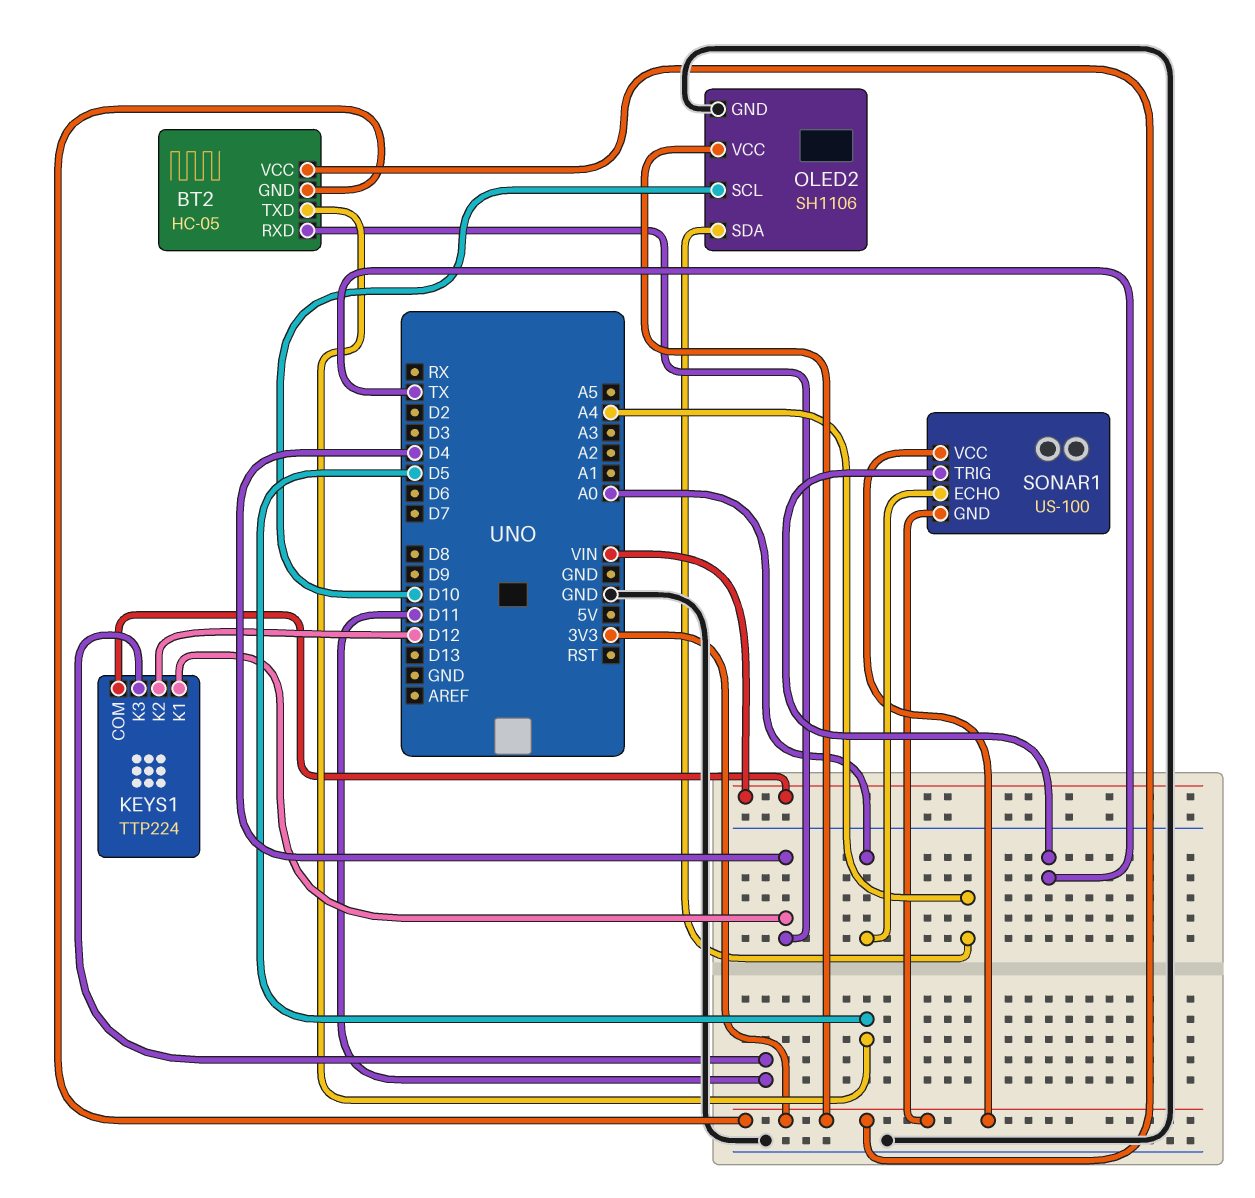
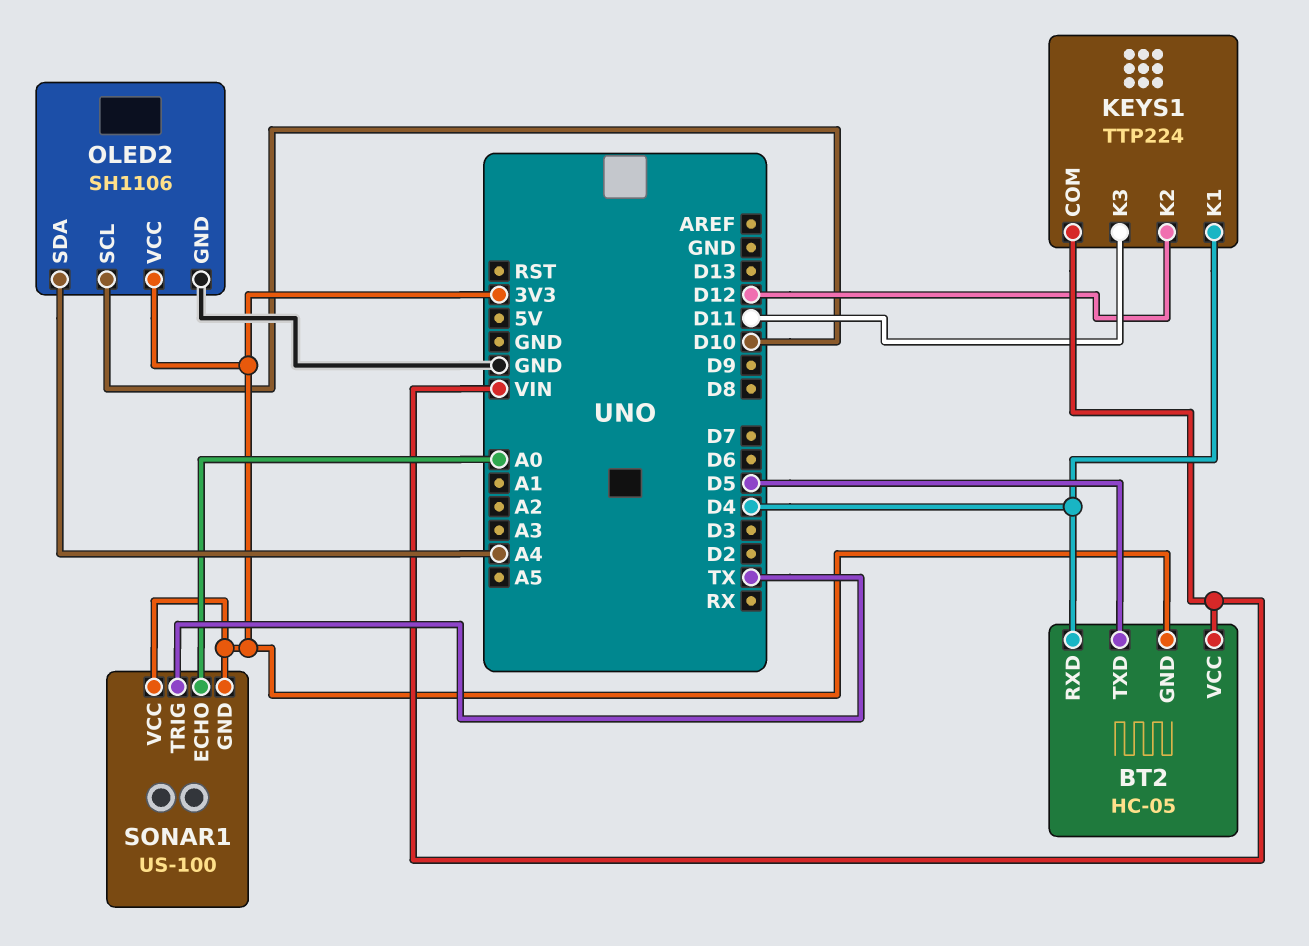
BT2 pin VCC: 3V3 -> VIN

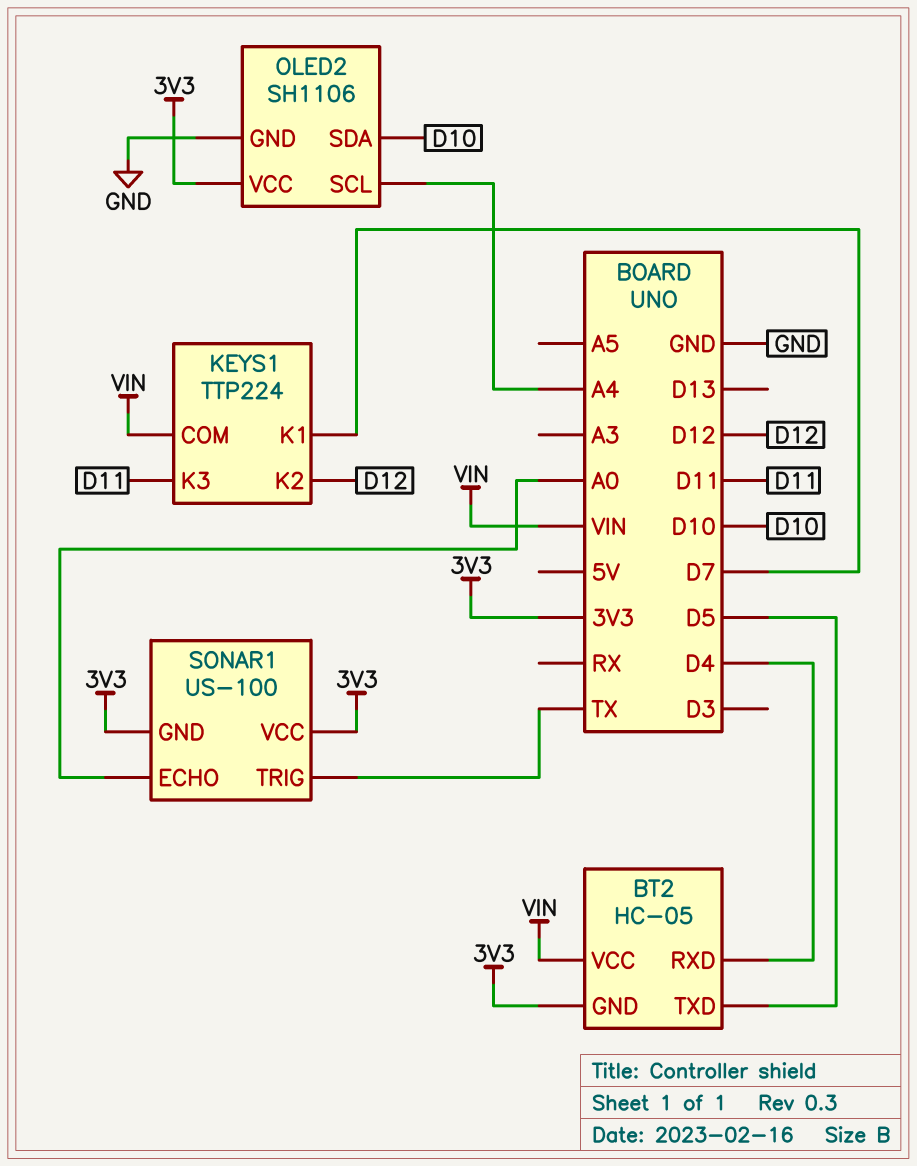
KEYS1 pin K1: D4 -> D7
OLED2 pin SCL: D10 -> A4
OLED2 pin SDA: A4 -> D10

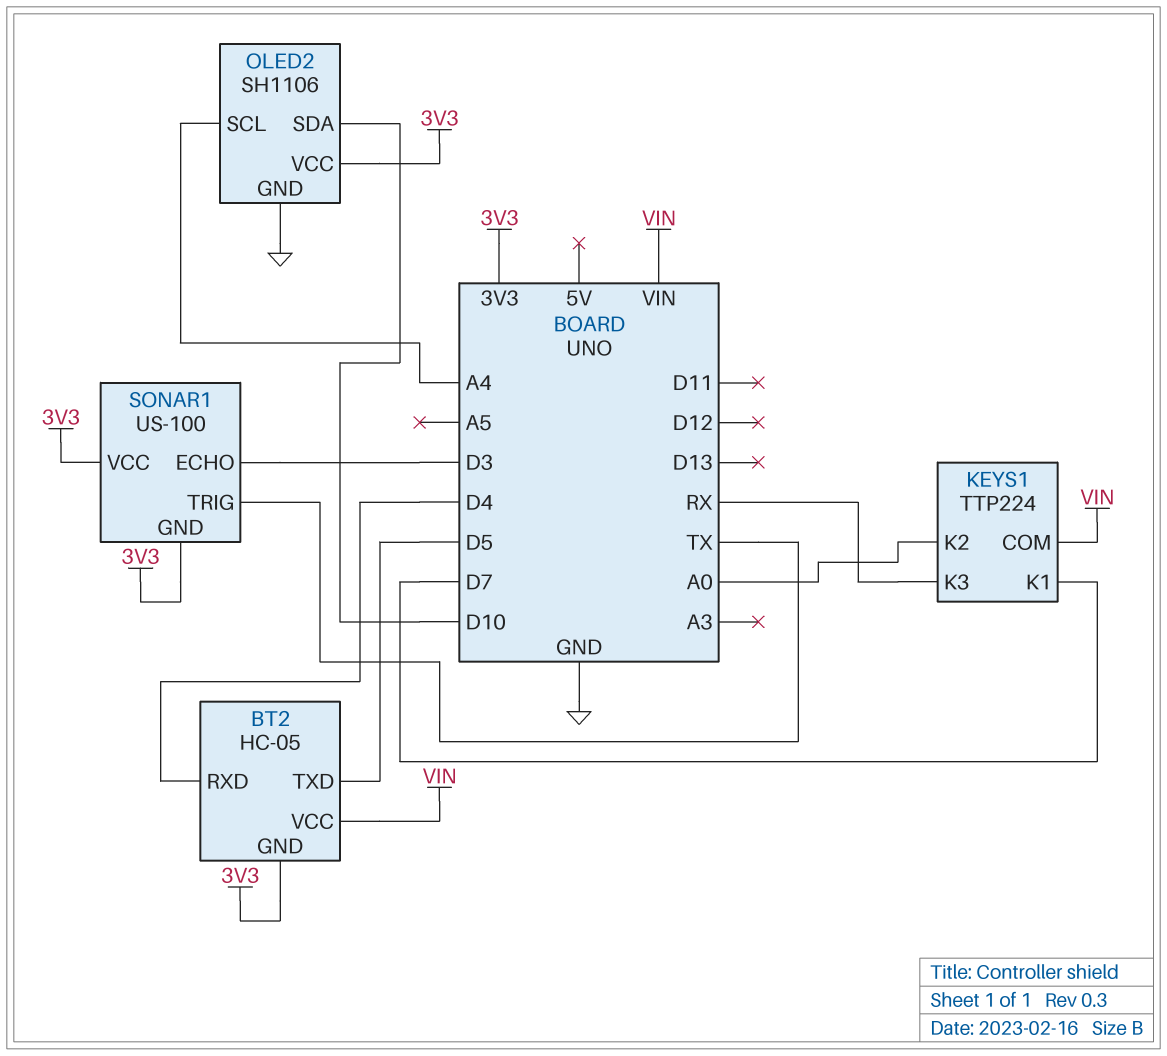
KEYS1 pin K2: D12 -> A0
KEYS1 pin K3: D11 -> RX
SONAR1 pin ECHO: A0 -> D3

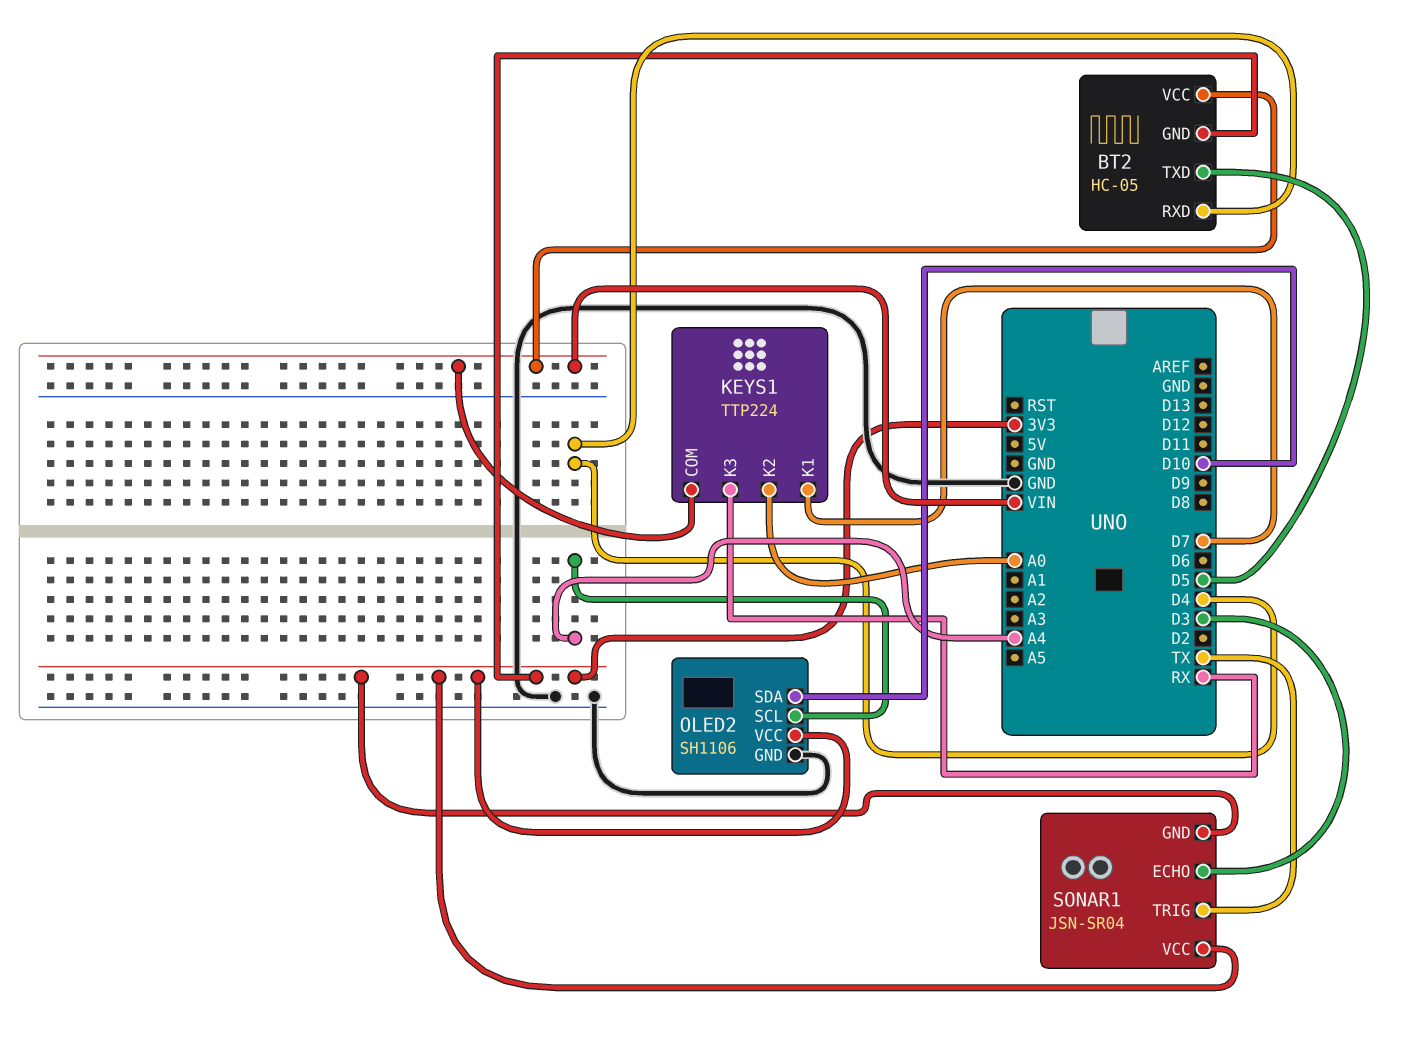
SONAR1: US-100 -> JSN-SR04

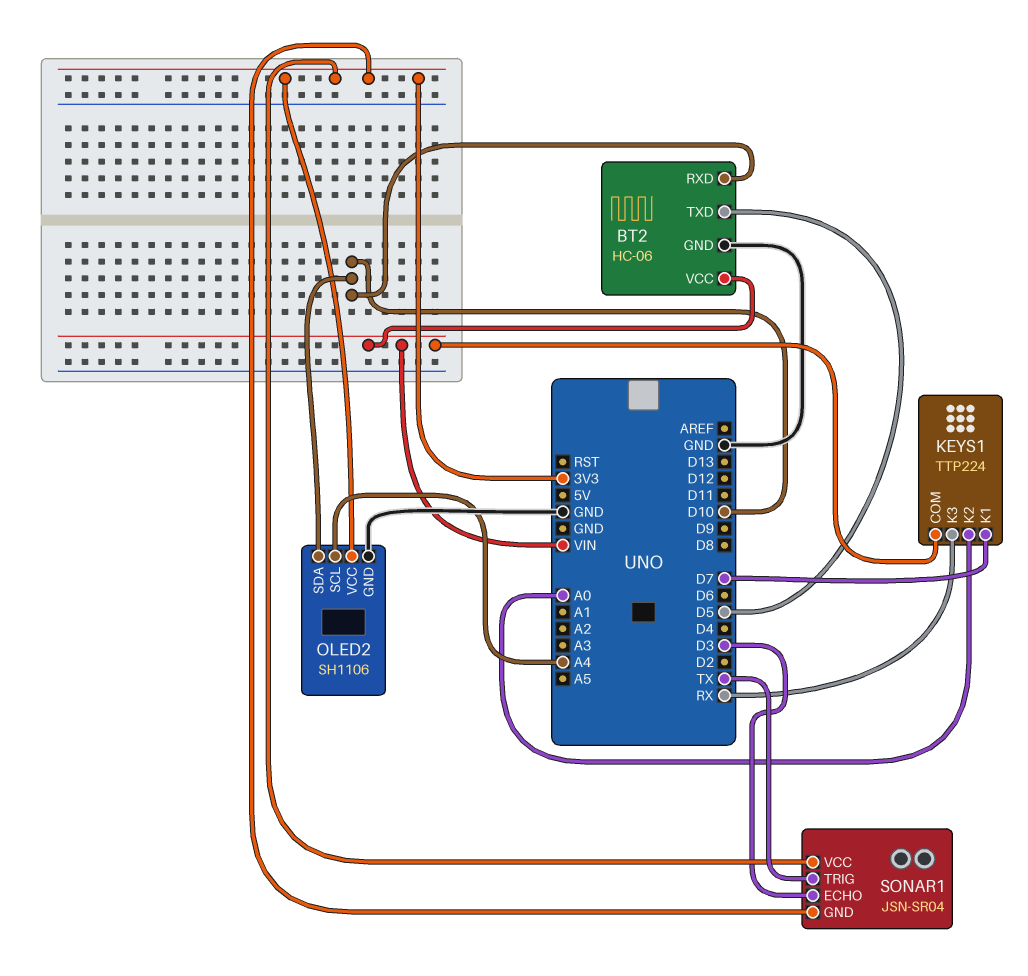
BT2: HC-05 -> HC-06
BT2 pin GND: 3V3 -> GND
BT2 pin RXD: D4 -> D10

